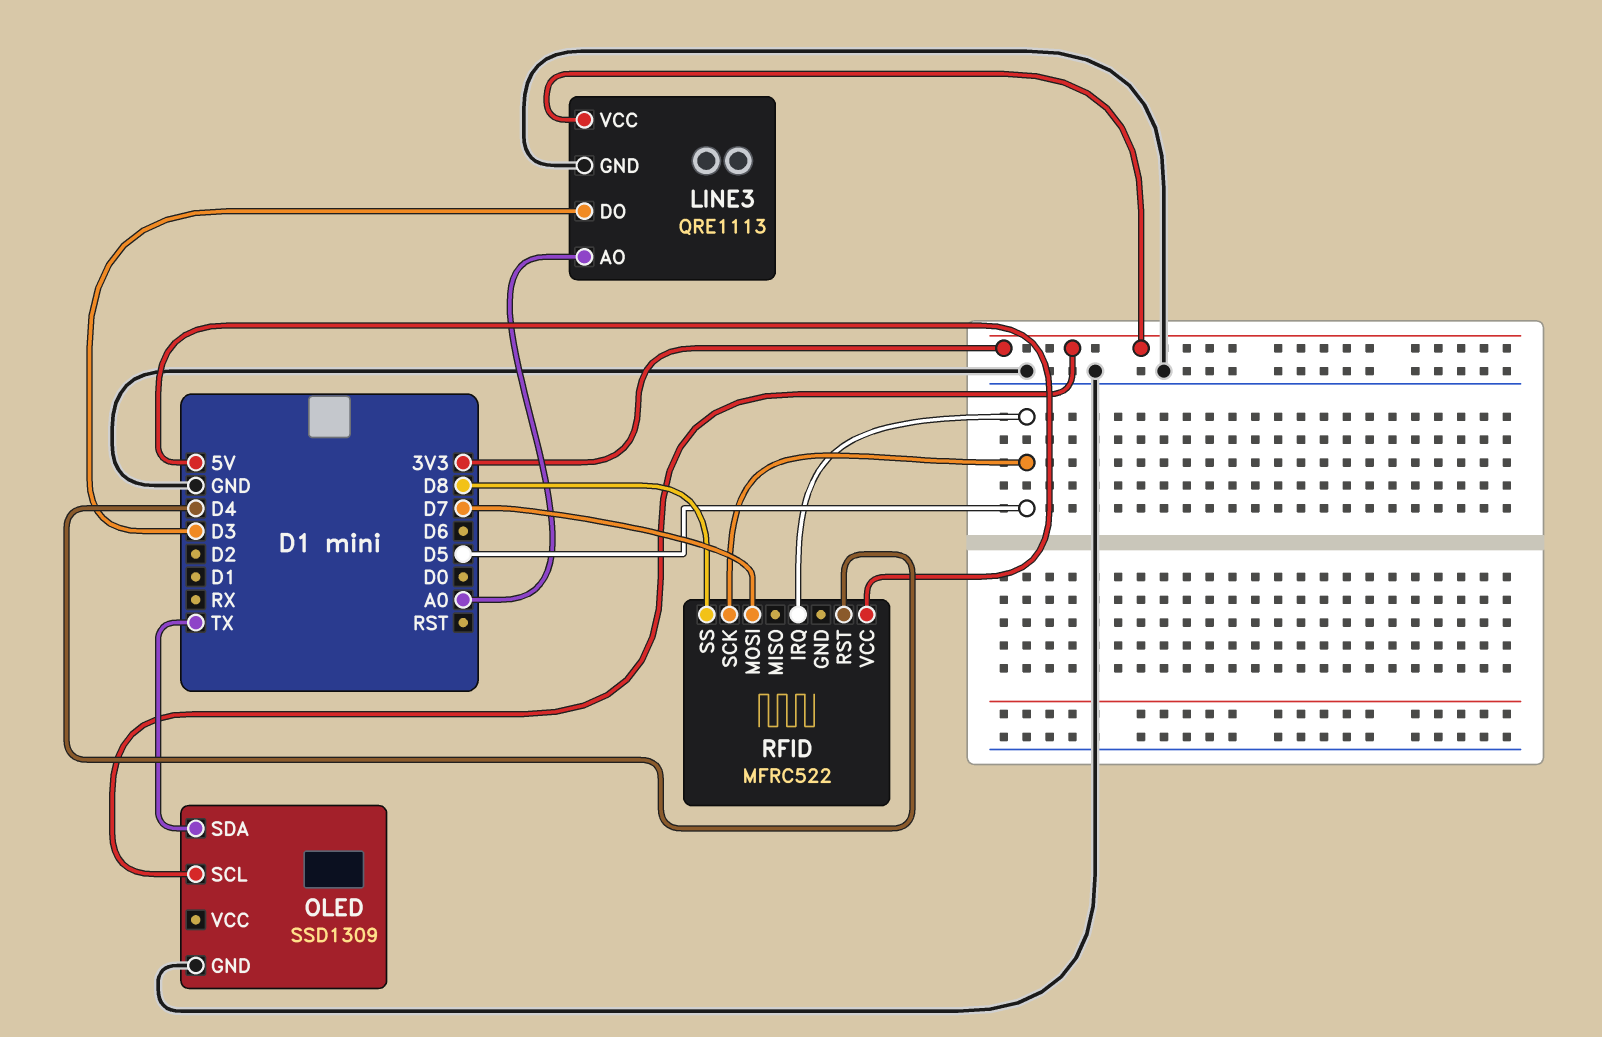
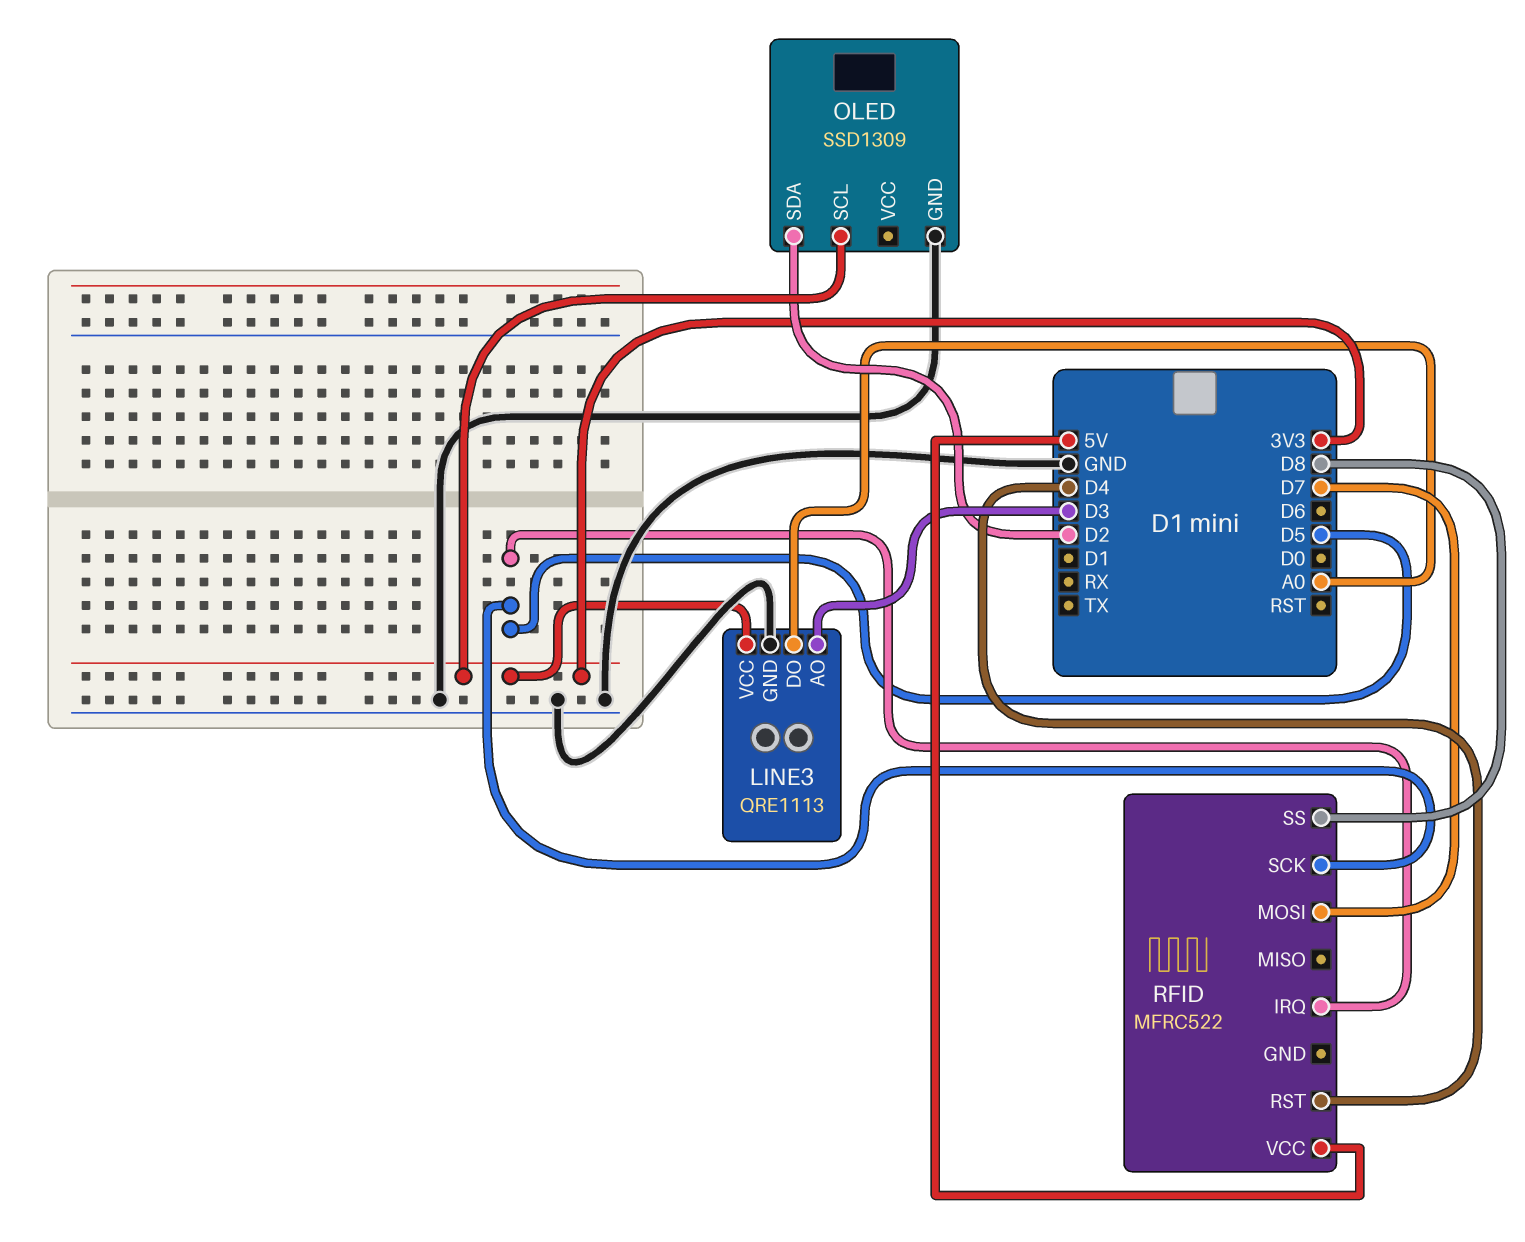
LINE3 pin AO: A0 -> D3
LINE3 pin DO: D3 -> A0
OLED pin SDA: TX -> D2

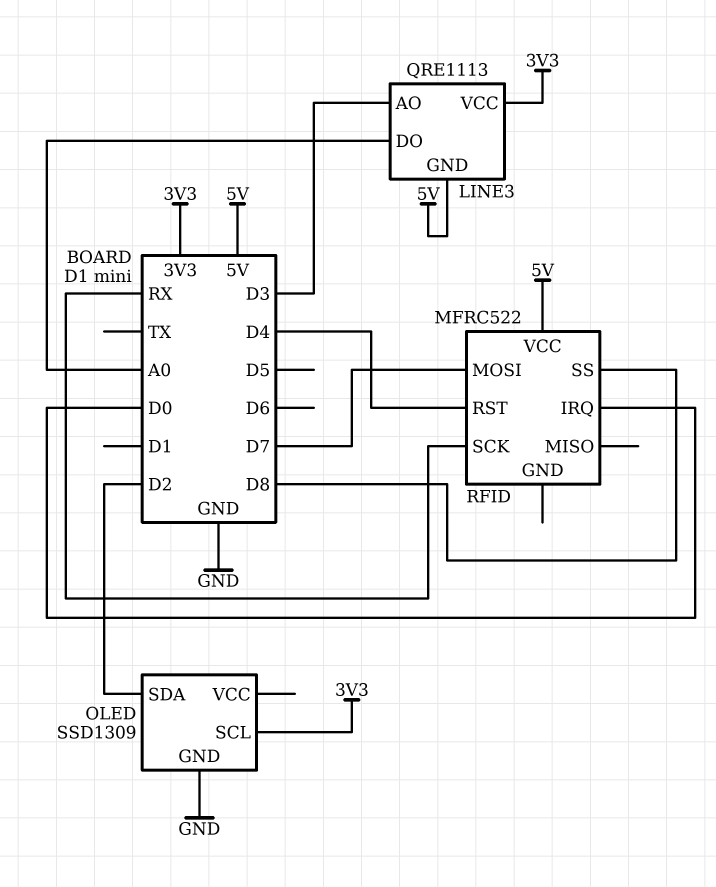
LINE3 pin GND: GND -> 5V
RFID pin IRQ: D5 -> D0
RFID pin SCK: D5 -> RX

